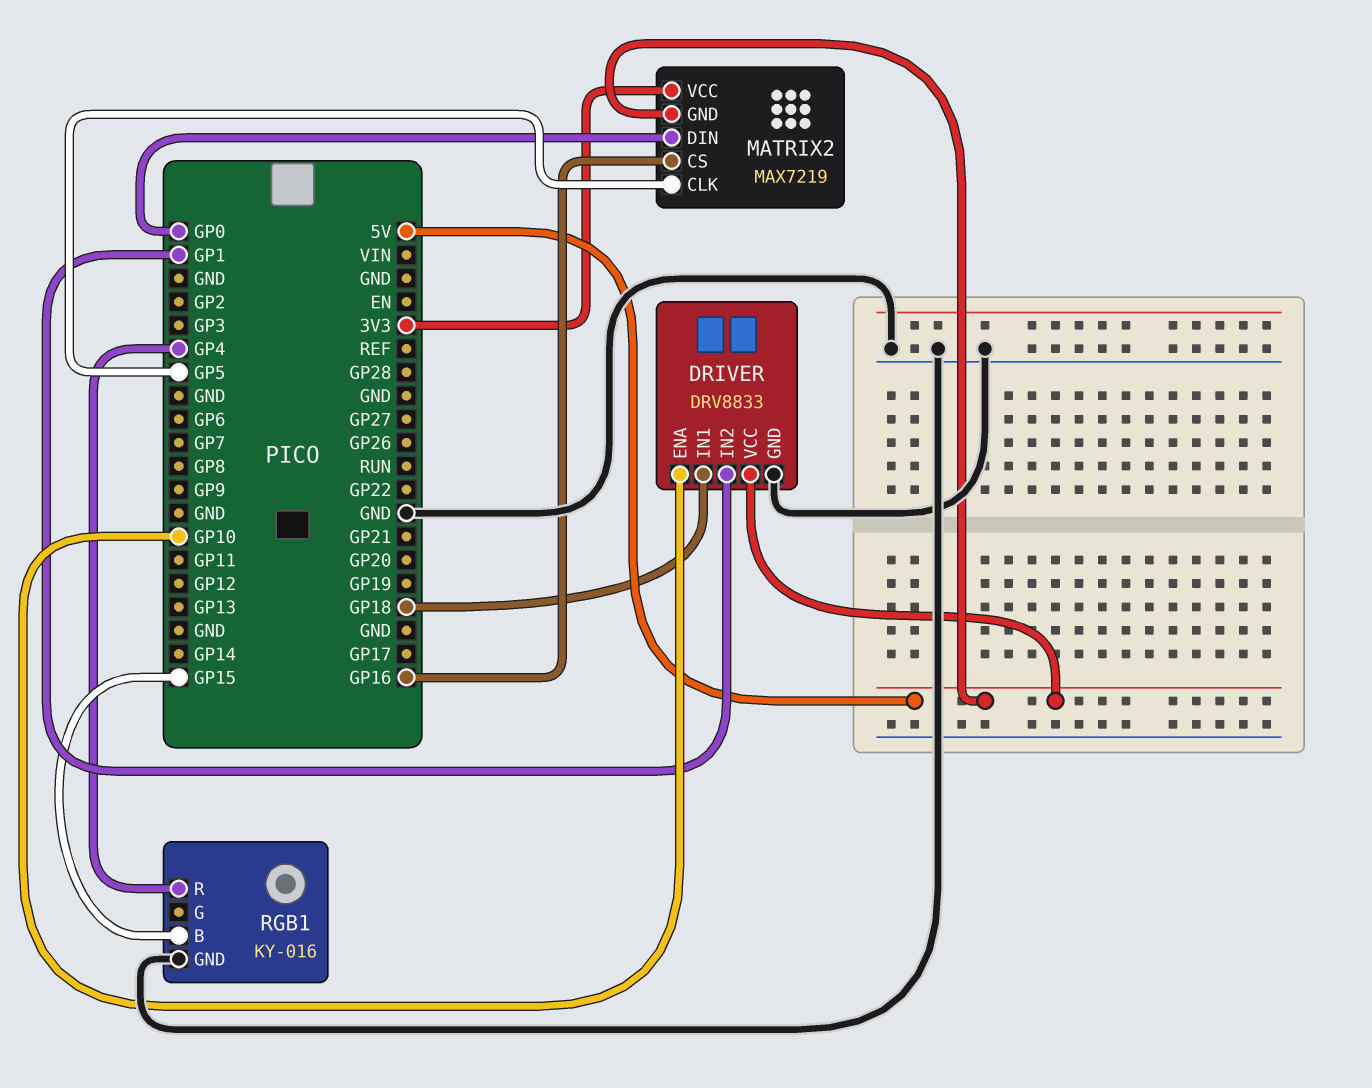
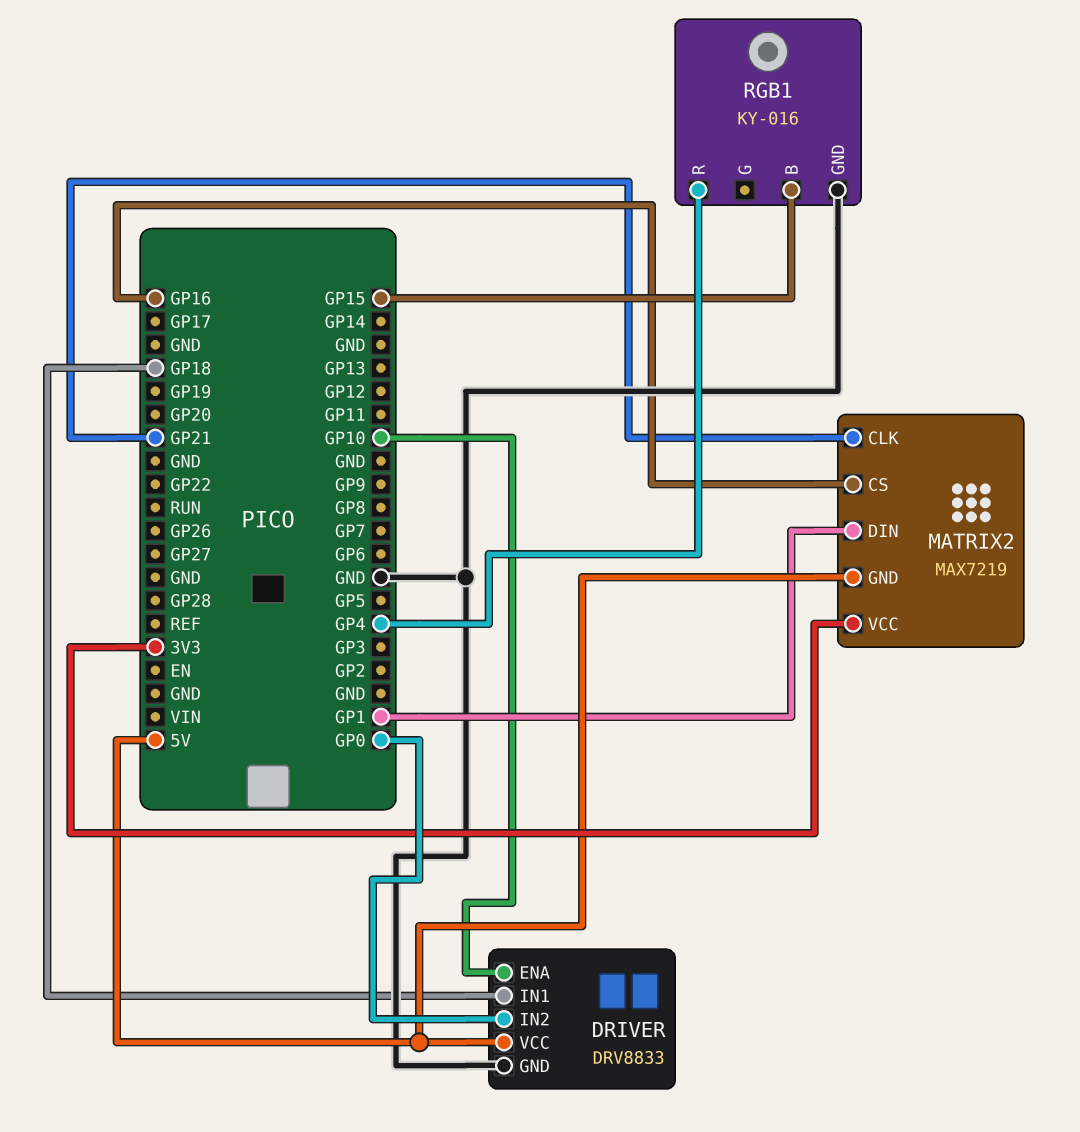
DRIVER pin IN2: GP1 -> GP0
MATRIX2 pin CLK: GP5 -> GP21
MATRIX2 pin DIN: GP0 -> GP1

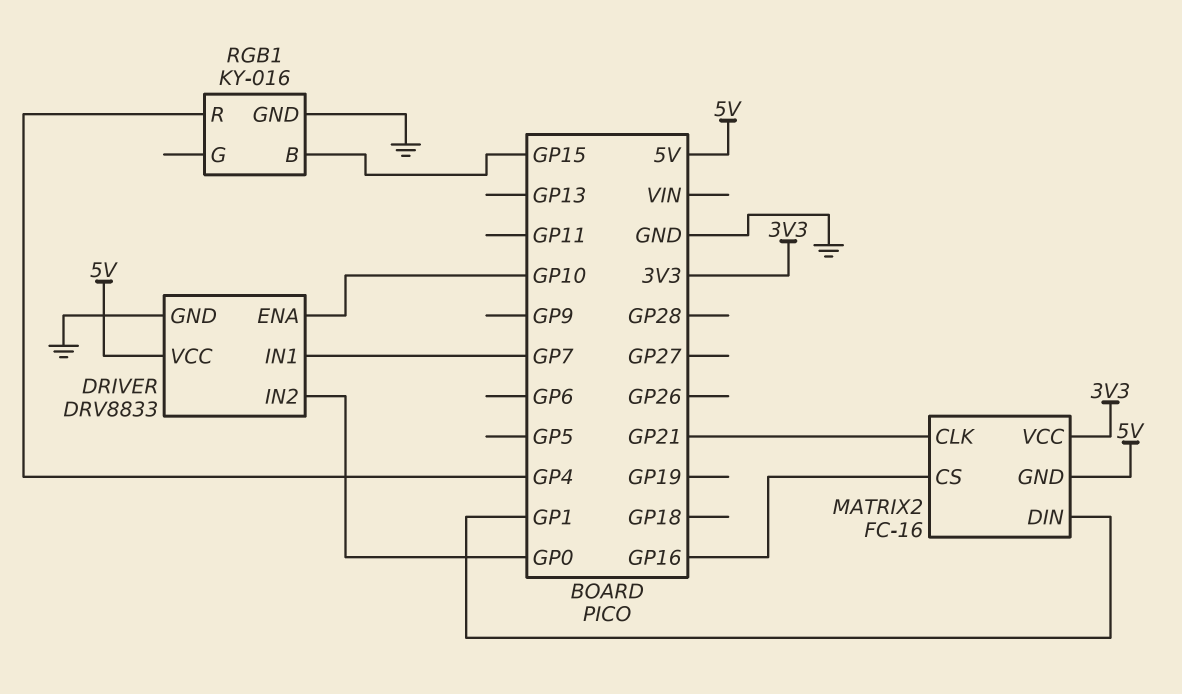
DRIVER pin IN1: GP18 -> GP7
MATRIX2: MAX7219 -> FC-16

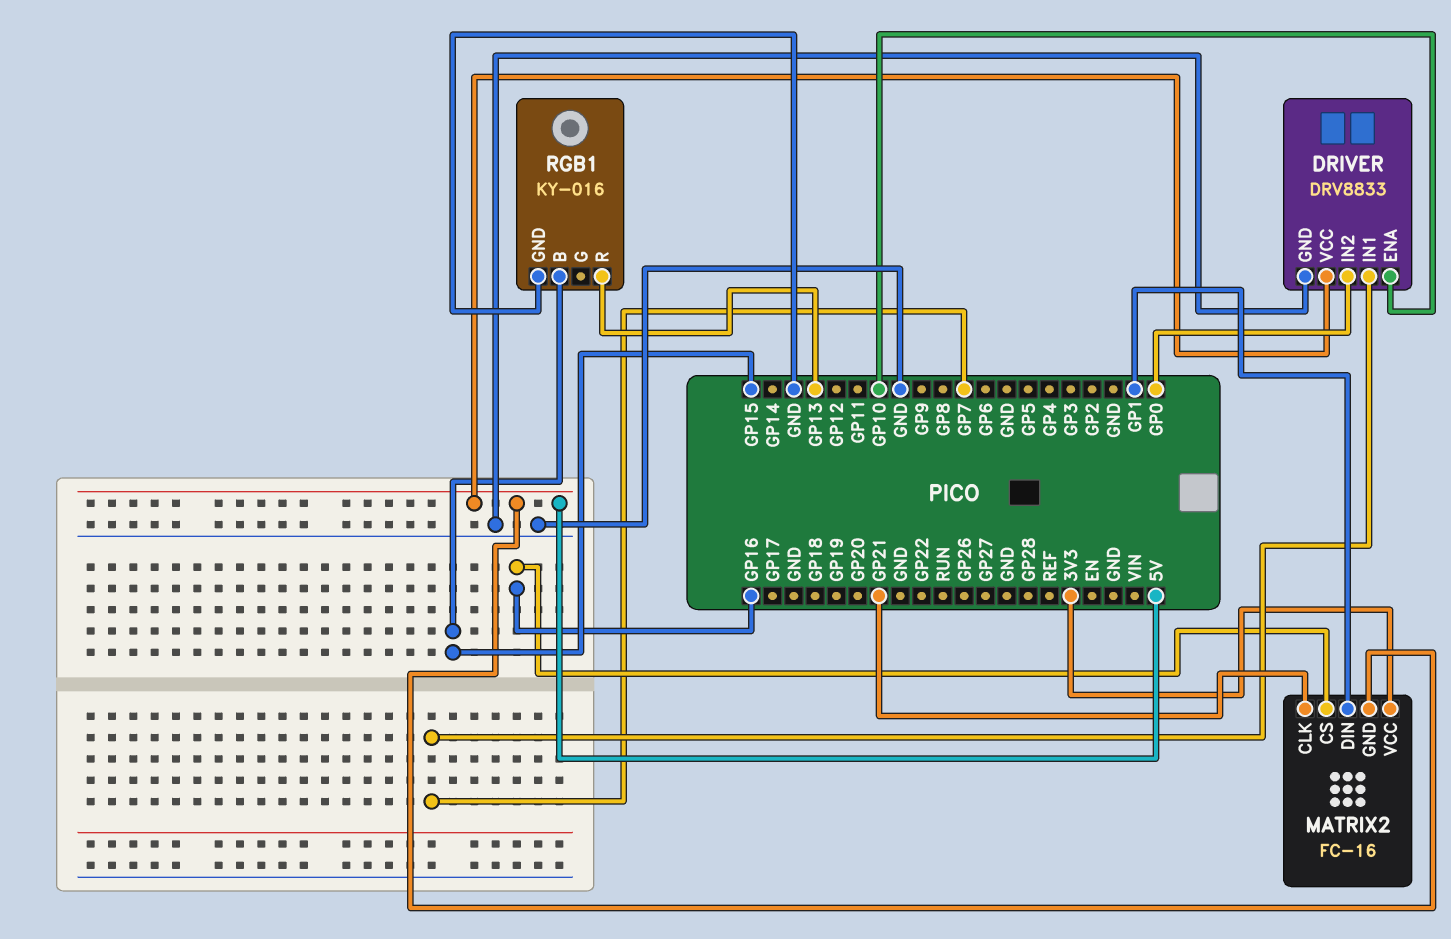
RGB1 pin R: GP4 -> GP13

